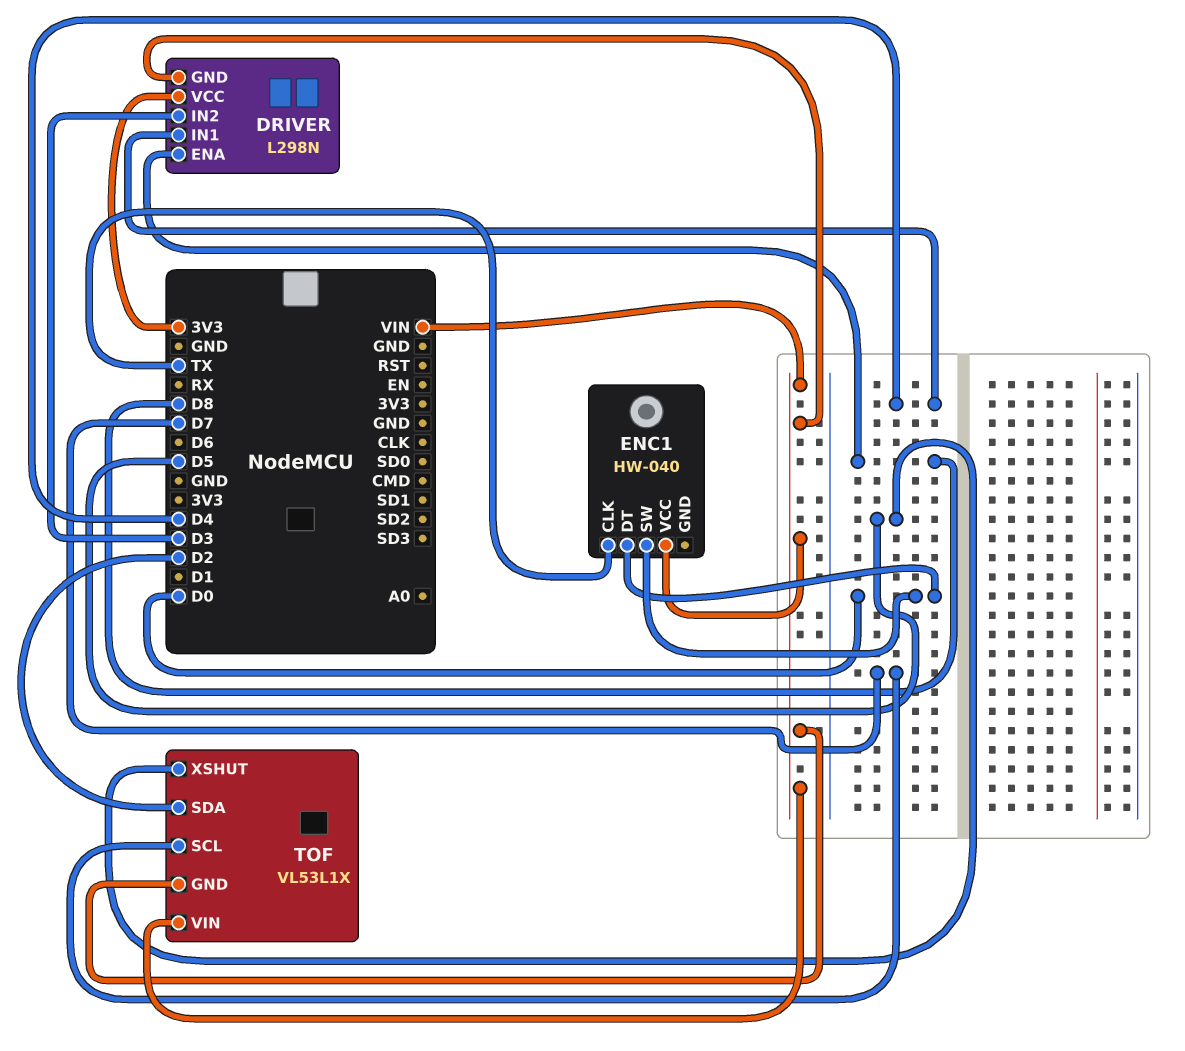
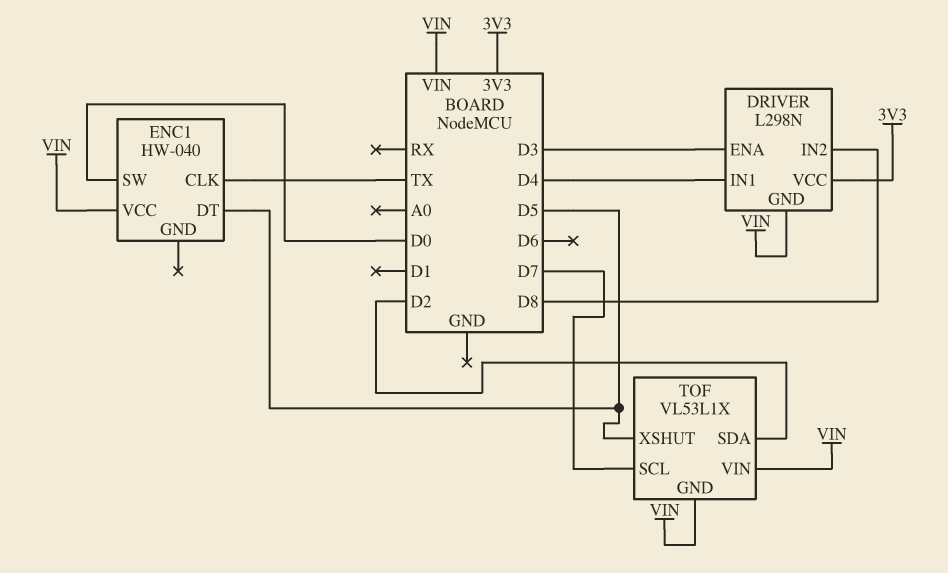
DRIVER pin ENA: D8 -> D3
DRIVER pin IN2: D3 -> D8
ENC1 pin DT: D0 -> D5

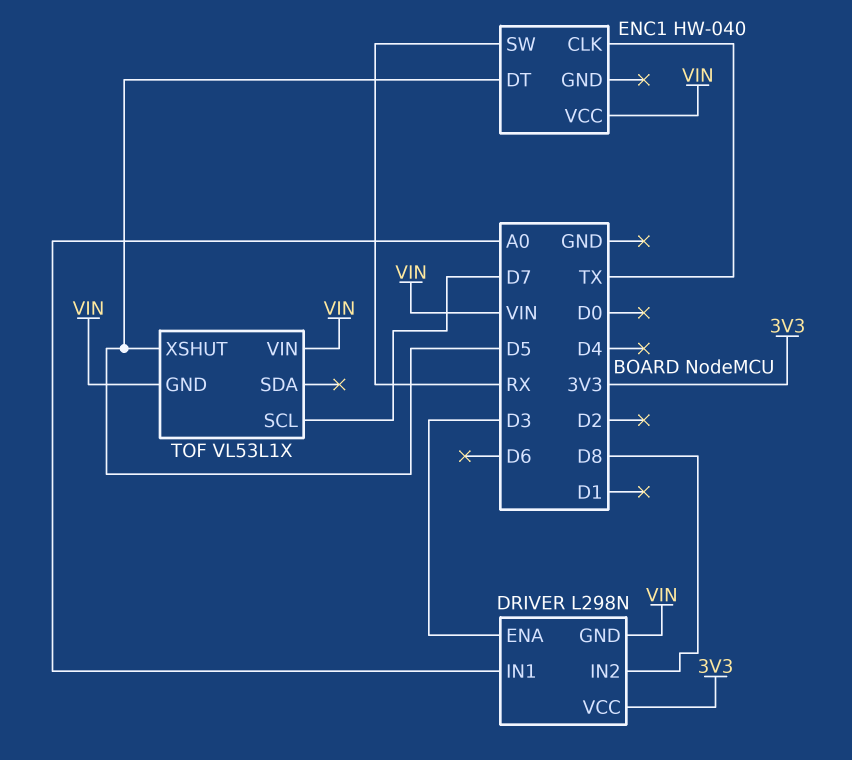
DRIVER pin IN1: D4 -> A0
ENC1 pin SW: D0 -> RX
TOF pin SDA: D2 -> none

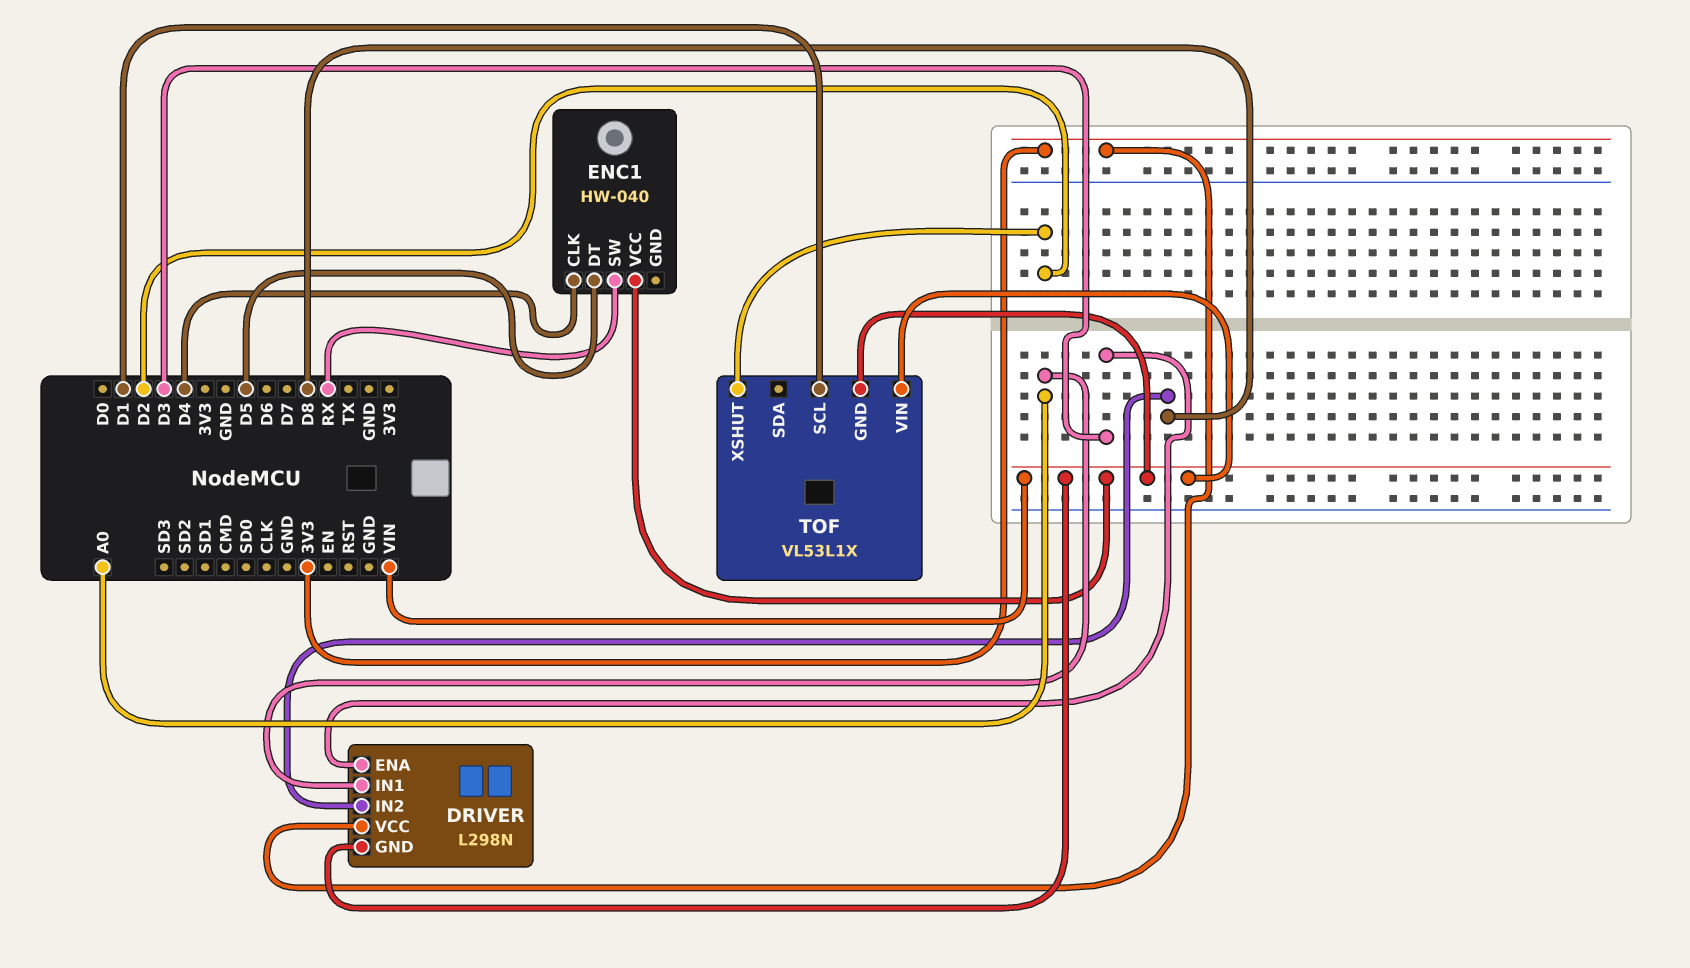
ENC1 pin CLK: TX -> D4
TOF pin SCL: D7 -> D1
TOF pin XSHUT: D5 -> D2

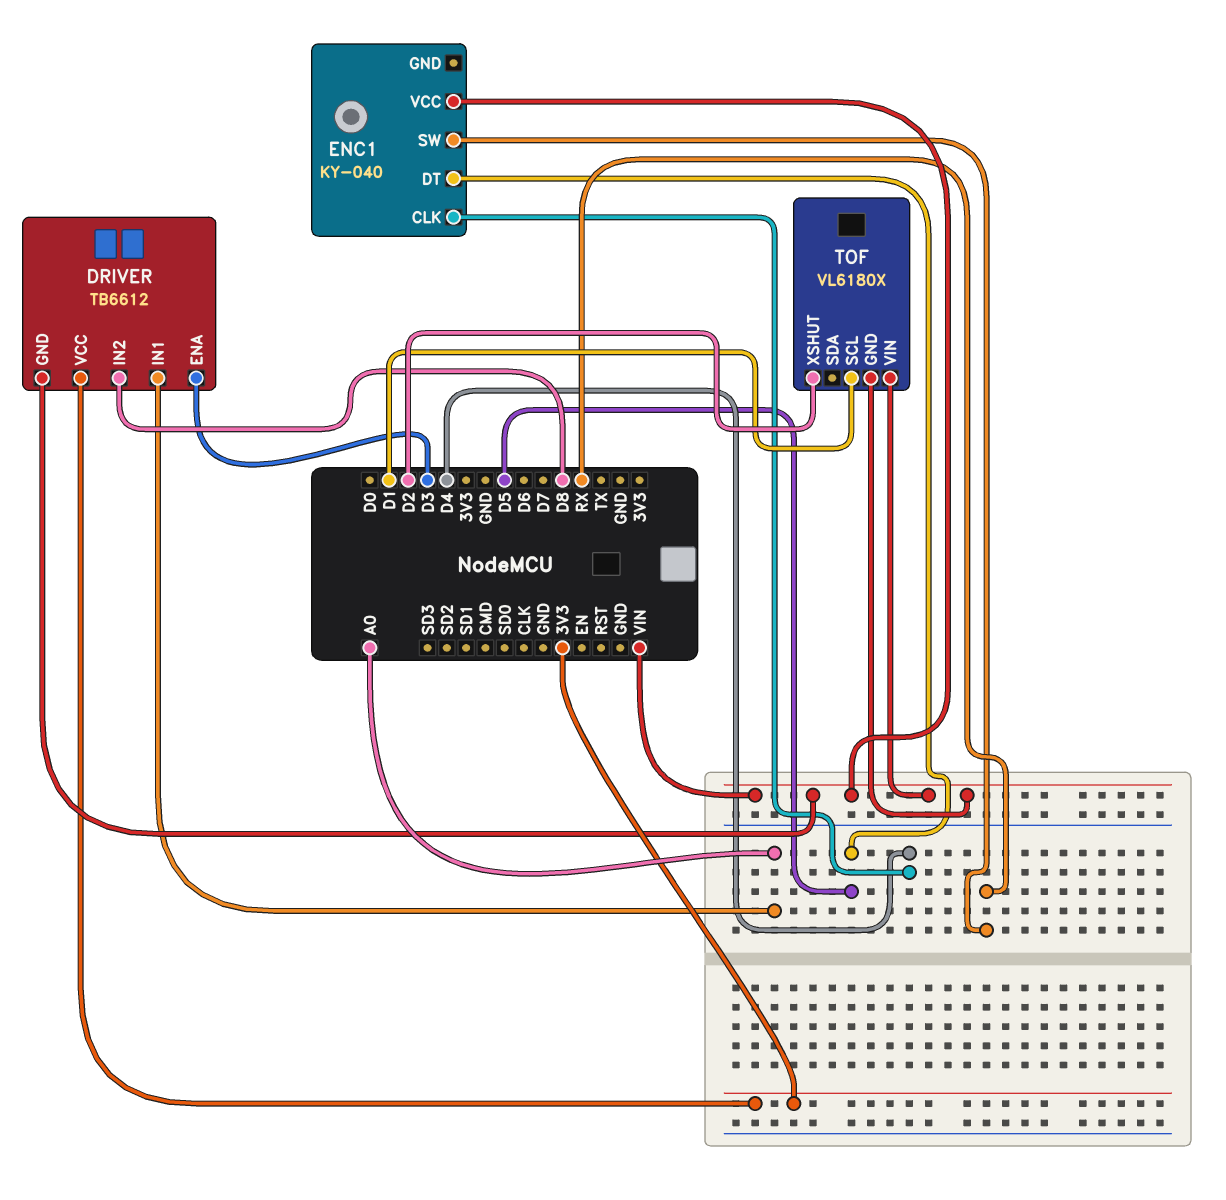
DRIVER: L298N -> TB6612
ENC1: HW-040 -> KY-040
TOF: VL53L1X -> VL6180X

